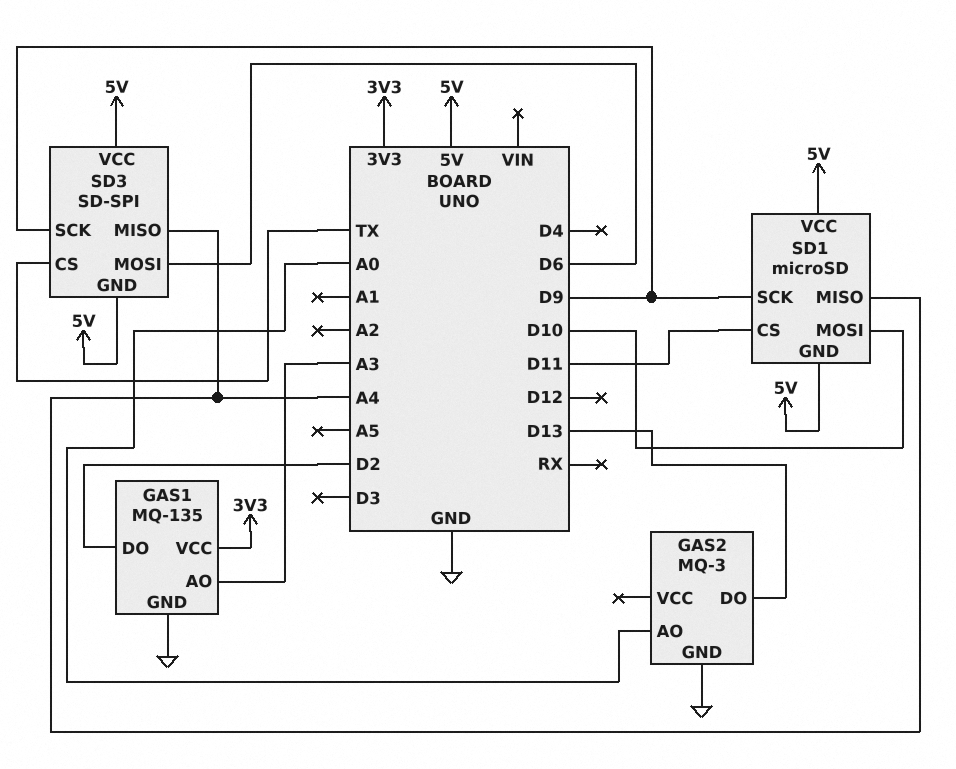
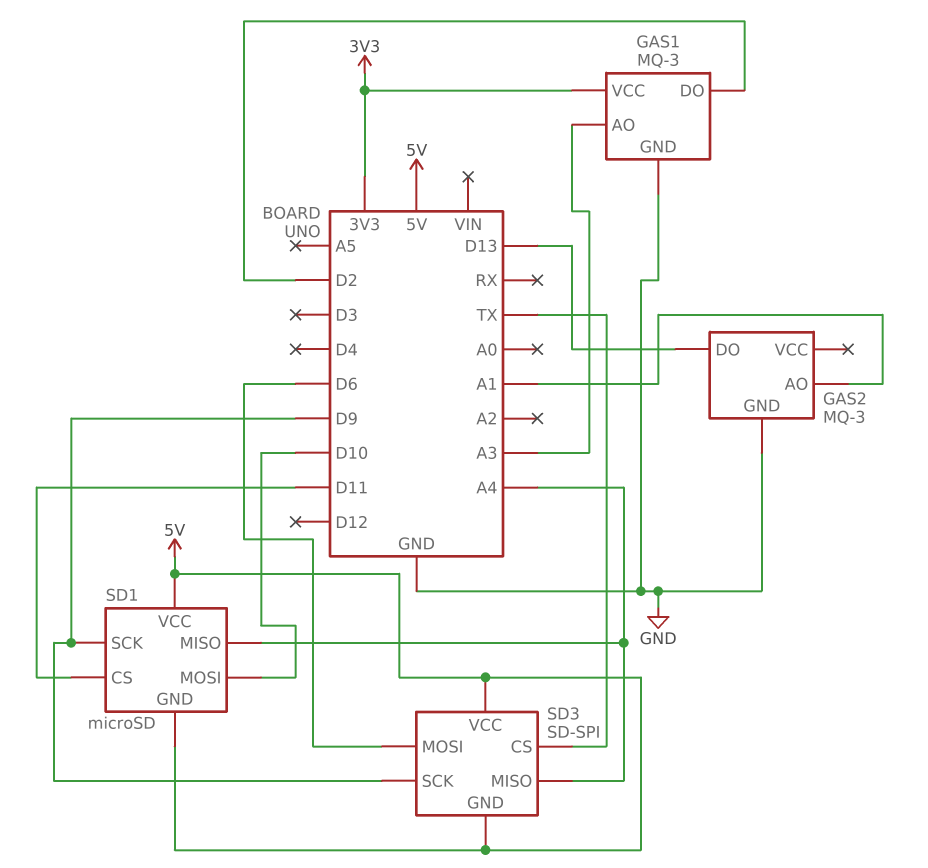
GAS1: MQ-135 -> MQ-3
GAS2 pin AO: A0 -> A1

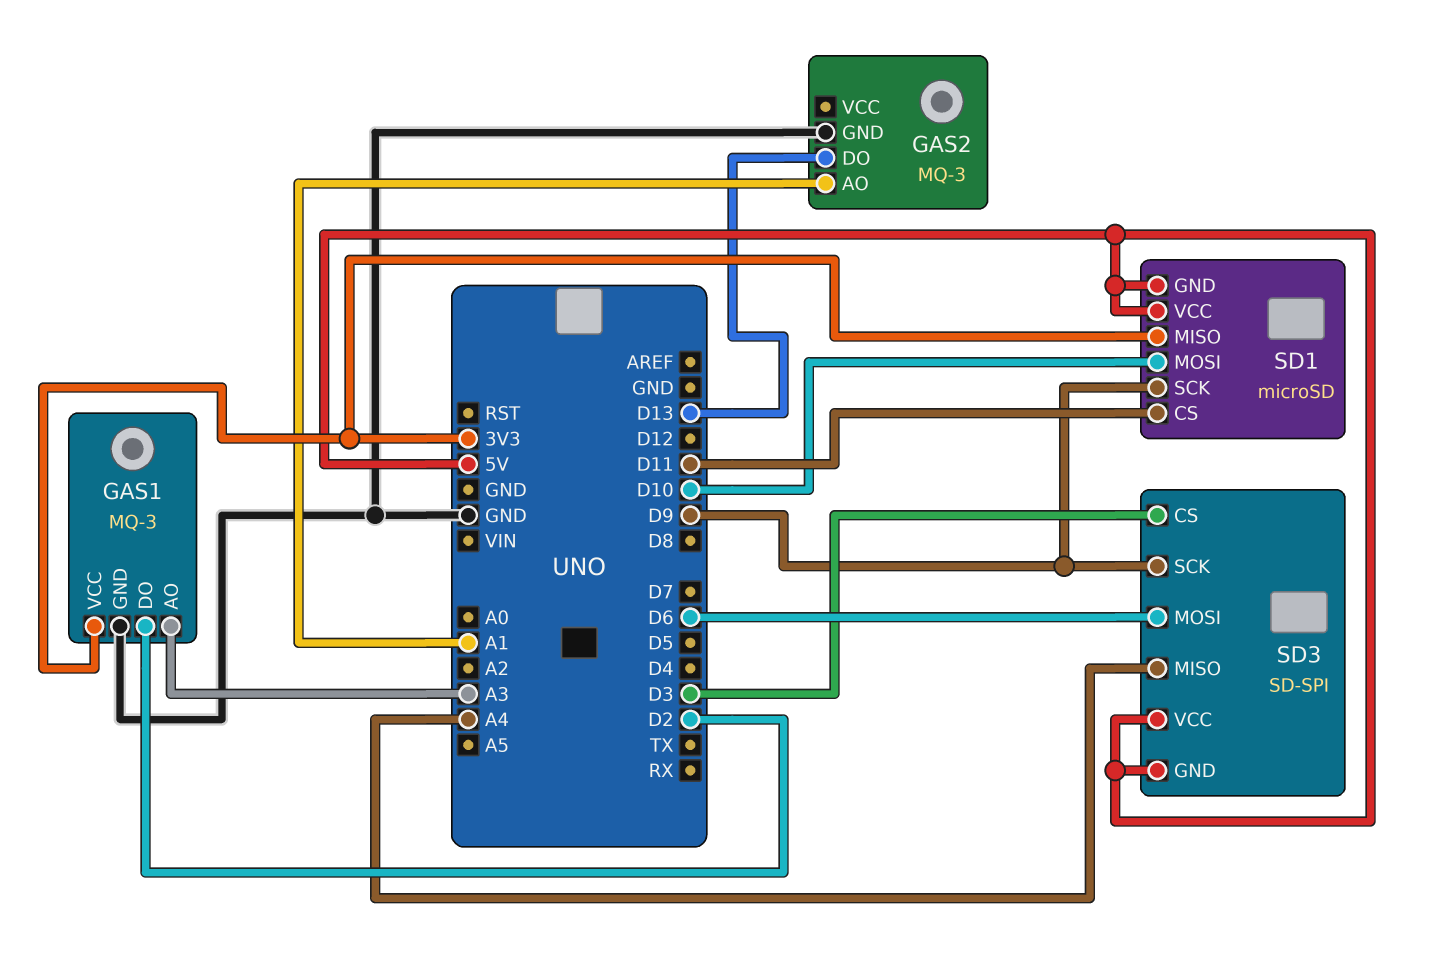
SD1 pin MISO: A4 -> 3V3
SD3 pin CS: TX -> D3

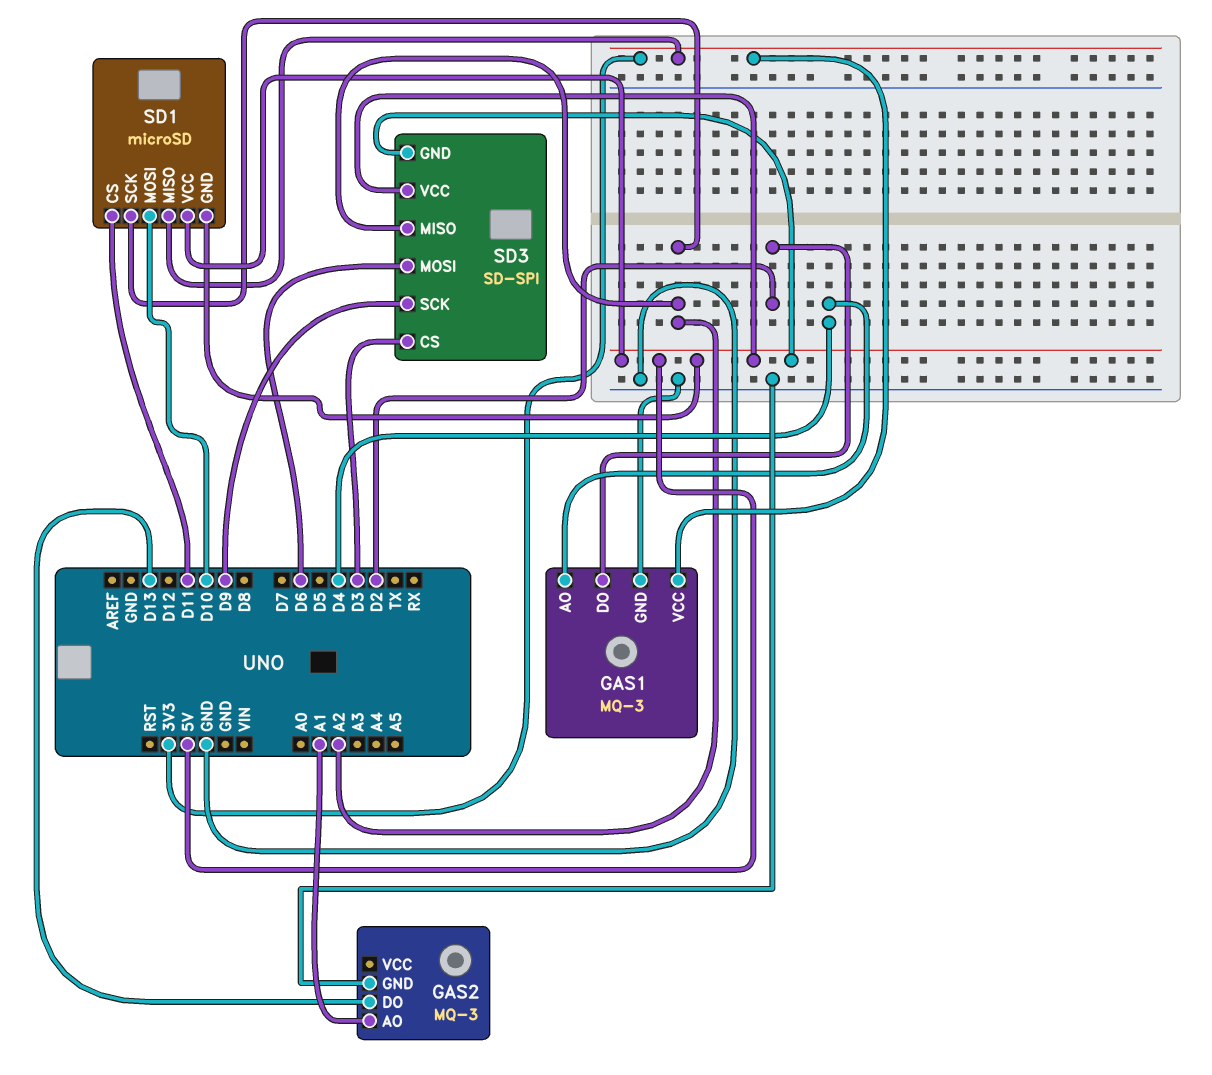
GAS1 pin AO: A3 -> D4
SD1 pin SCK: D9 -> A2
SD3 pin MISO: A4 -> A2

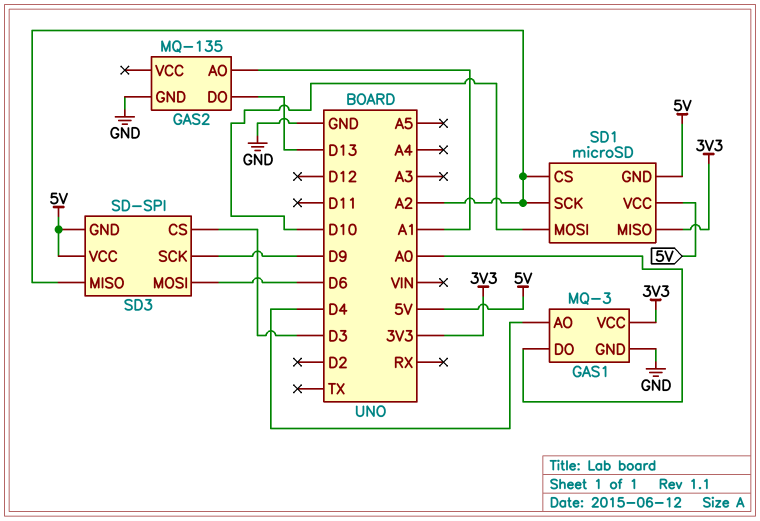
GAS1 pin DO: D2 -> A0
GAS2: MQ-3 -> MQ-135
SD1 pin CS: D11 -> A2

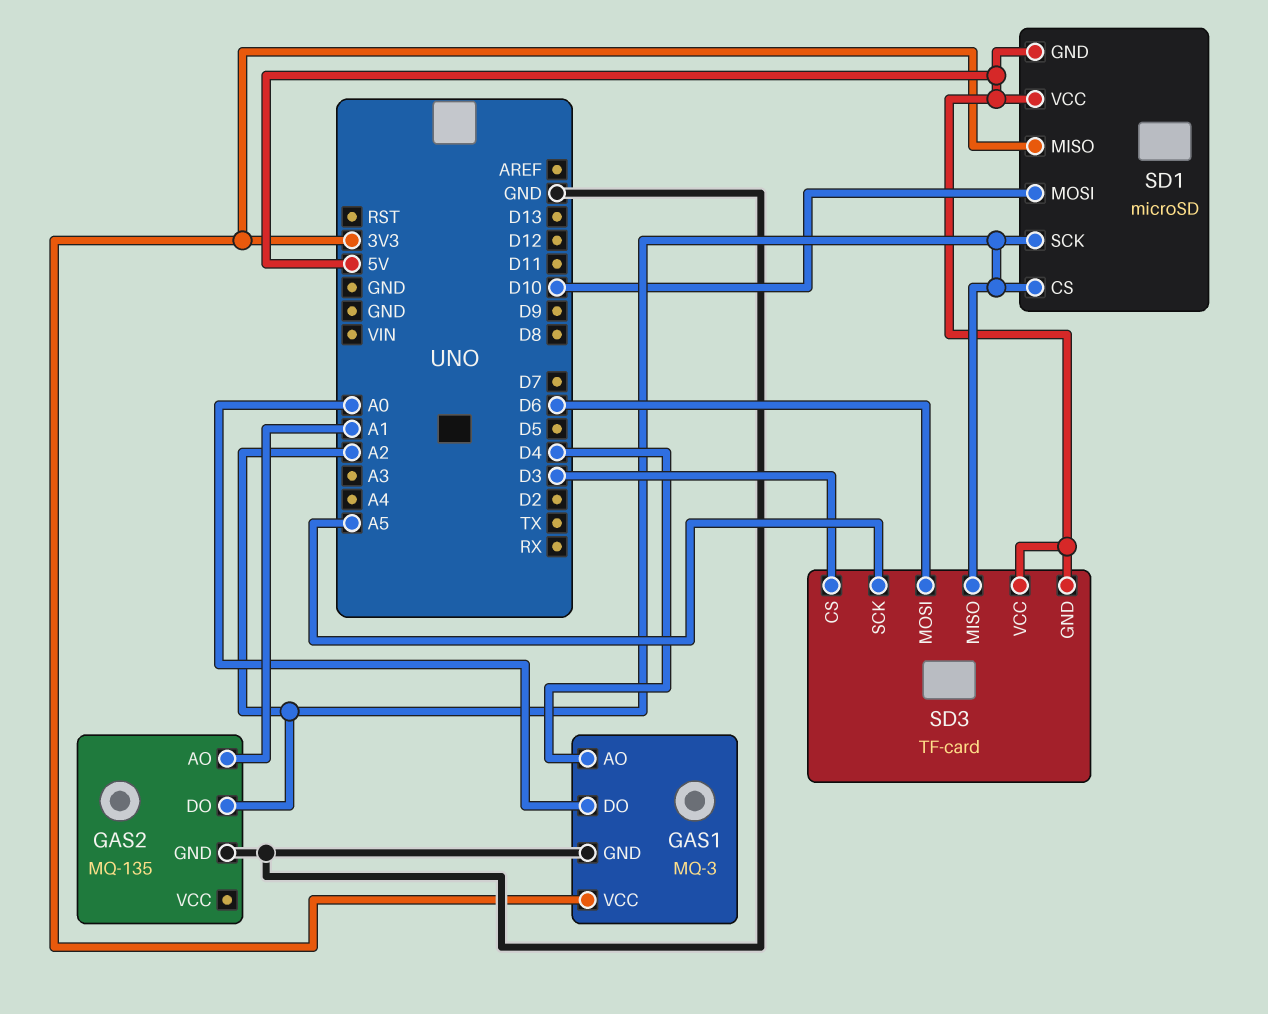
GAS2 pin DO: D13 -> A2
SD3: SD-SPI -> TF-card
SD3 pin SCK: D9 -> A5

